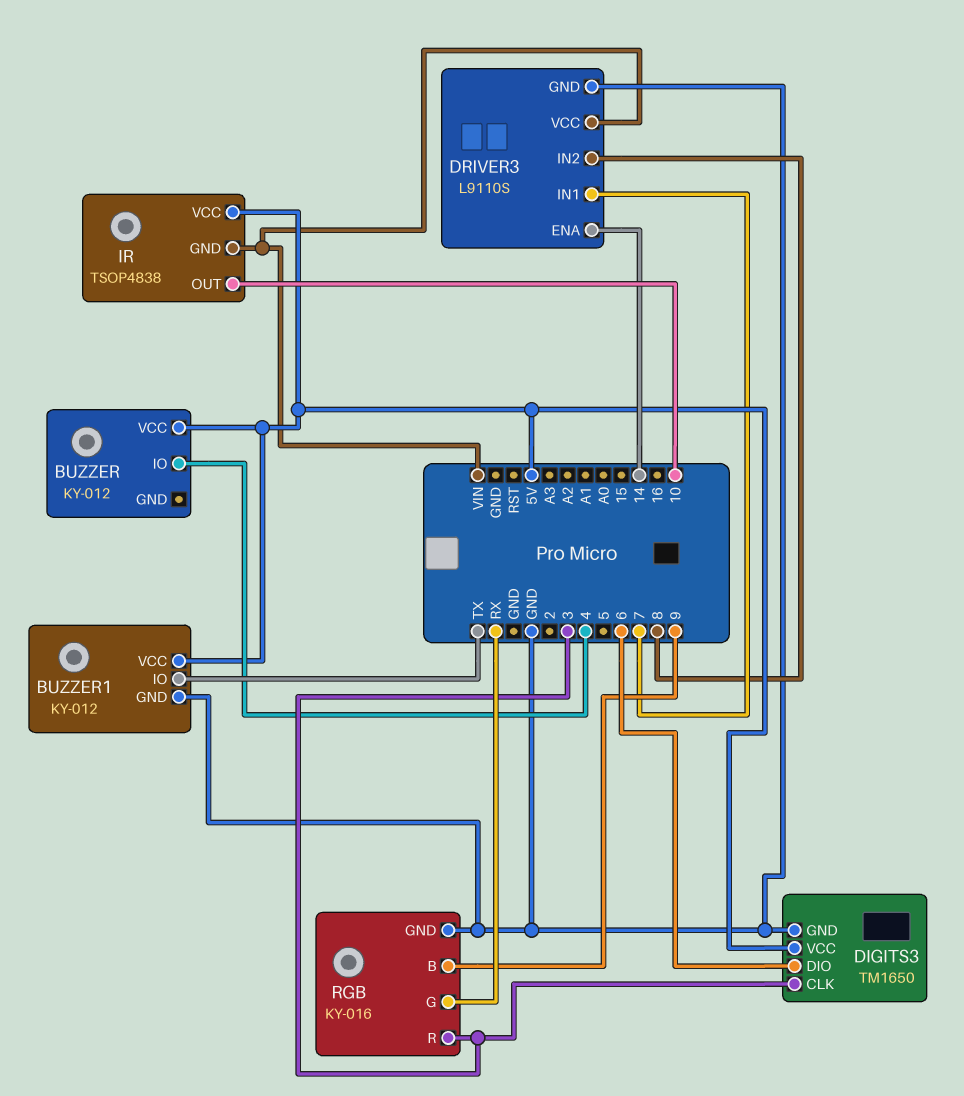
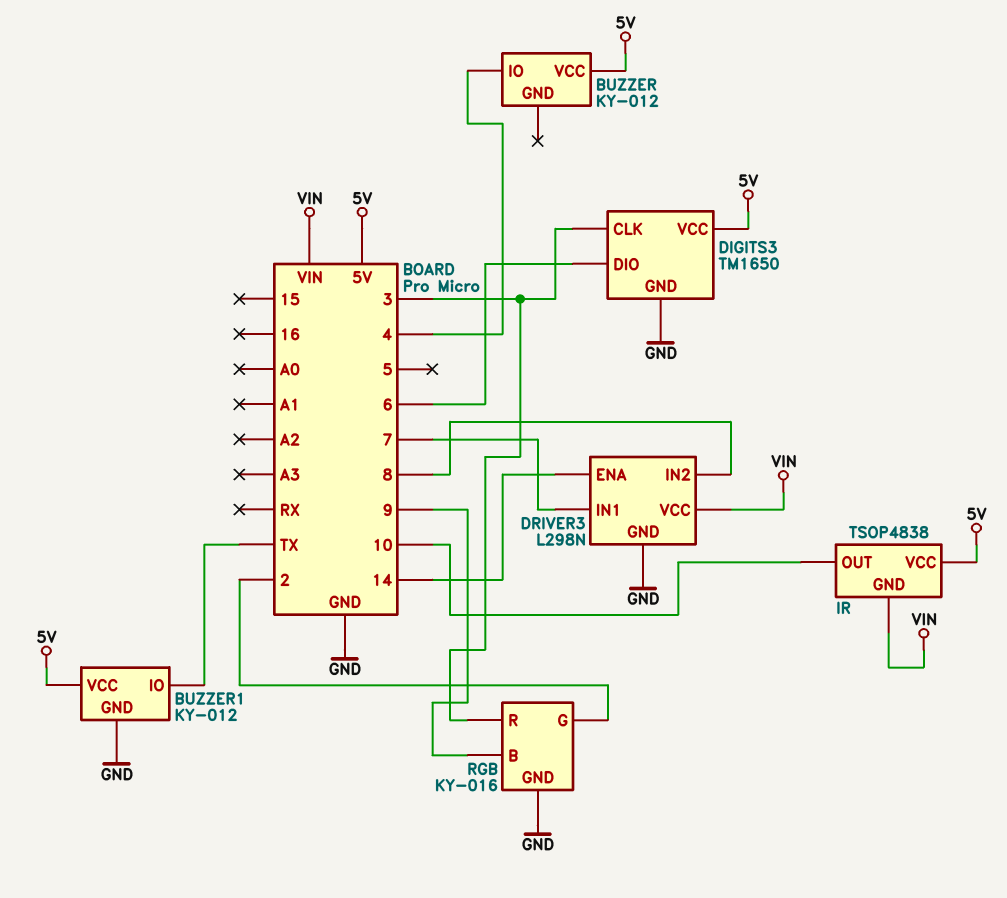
DRIVER3: L9110S -> L298N
RGB pin G: RX -> 2

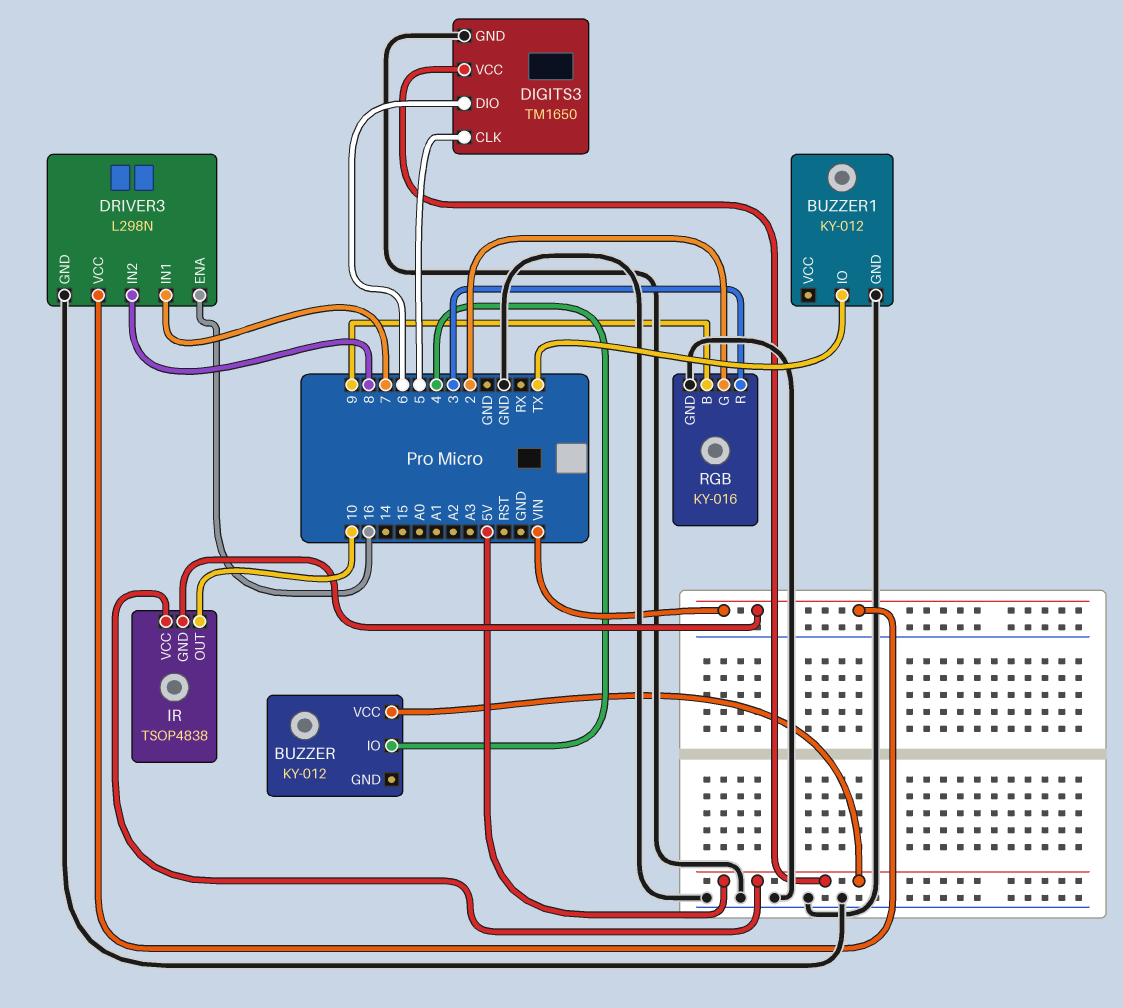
BUZZER1 pin VCC: 5V -> none
DIGITS3 pin CLK: 3 -> 5
DRIVER3 pin ENA: 14 -> 16

